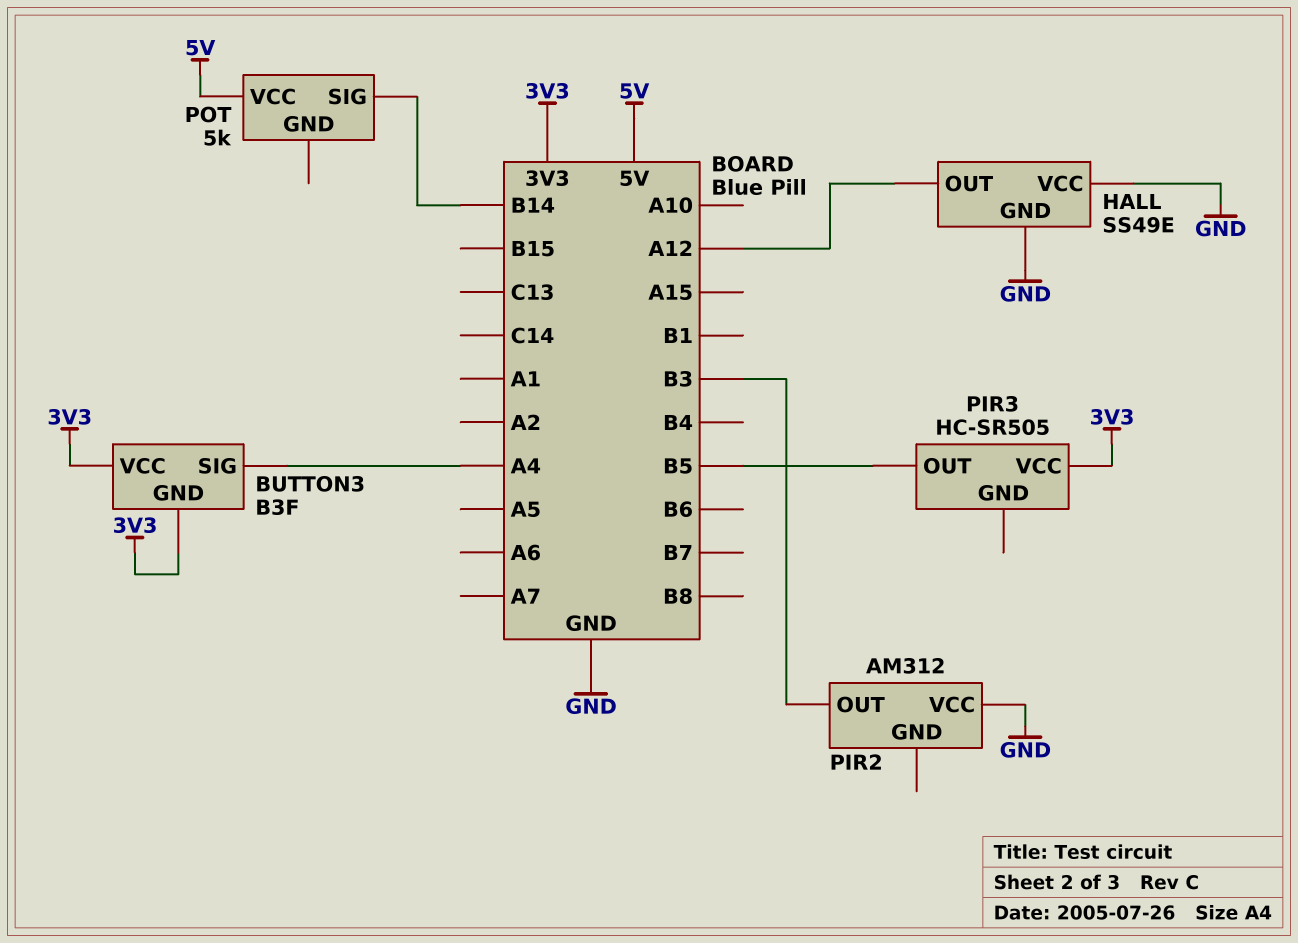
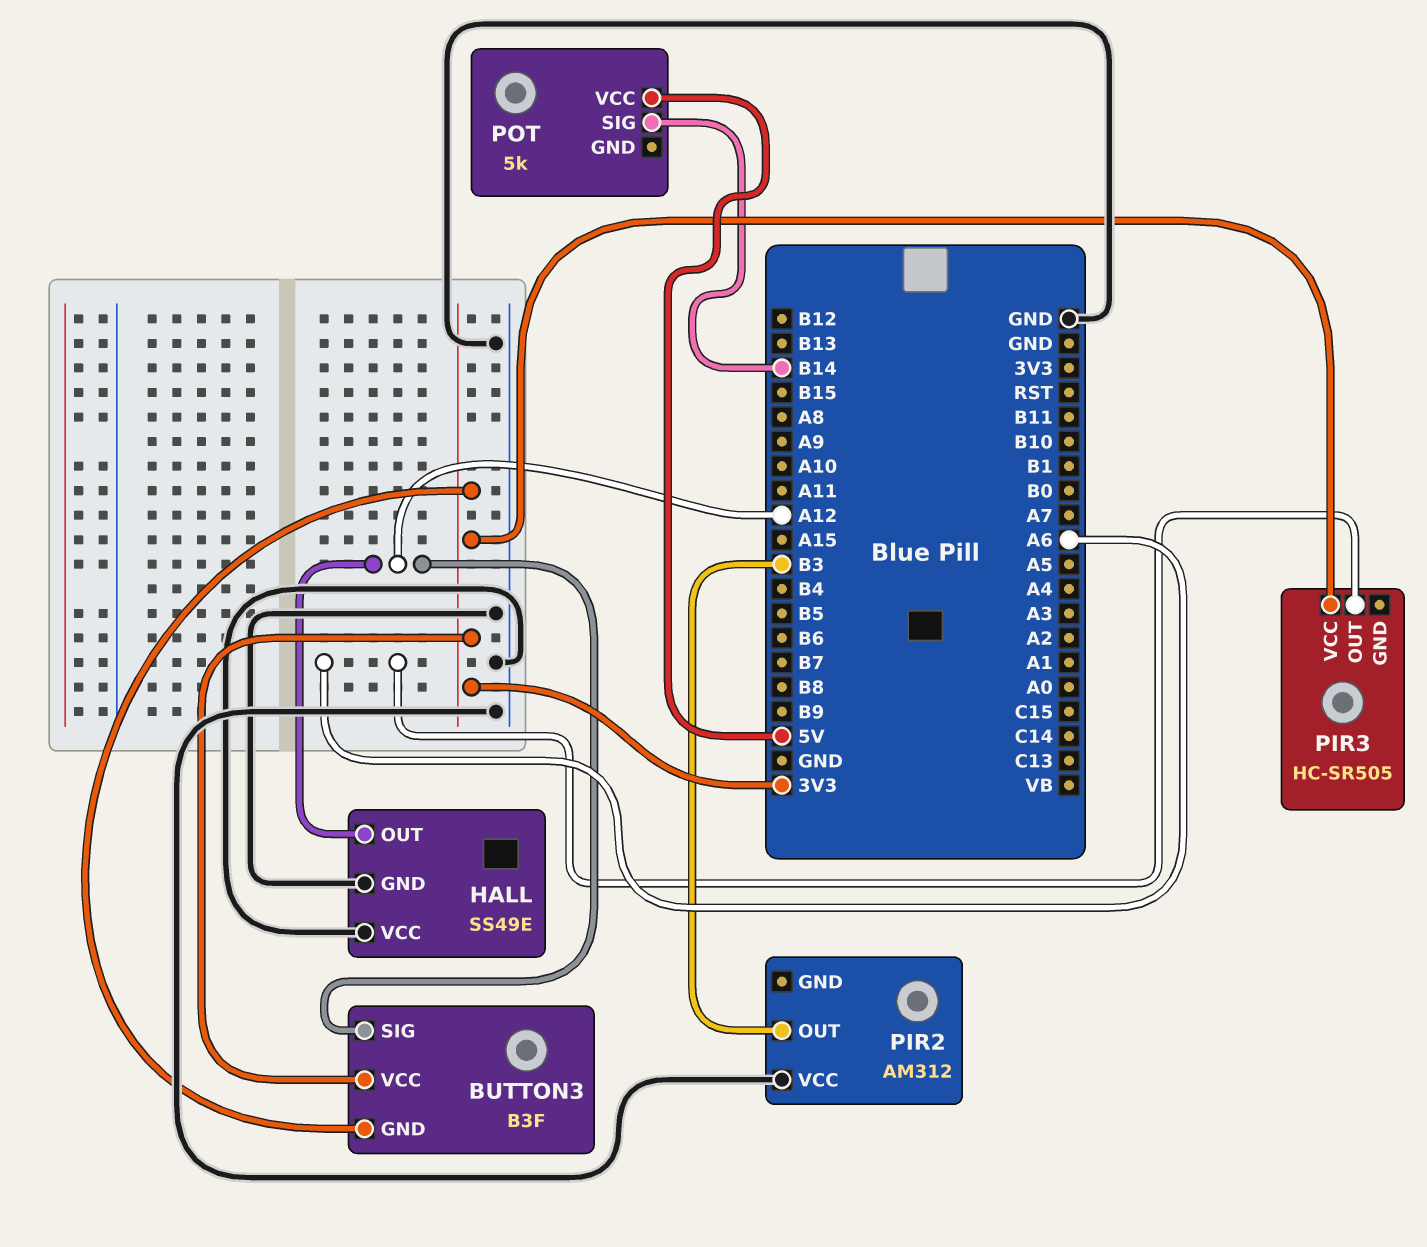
BUTTON3 pin SIG: A4 -> A12
PIR3 pin OUT: B5 -> A6

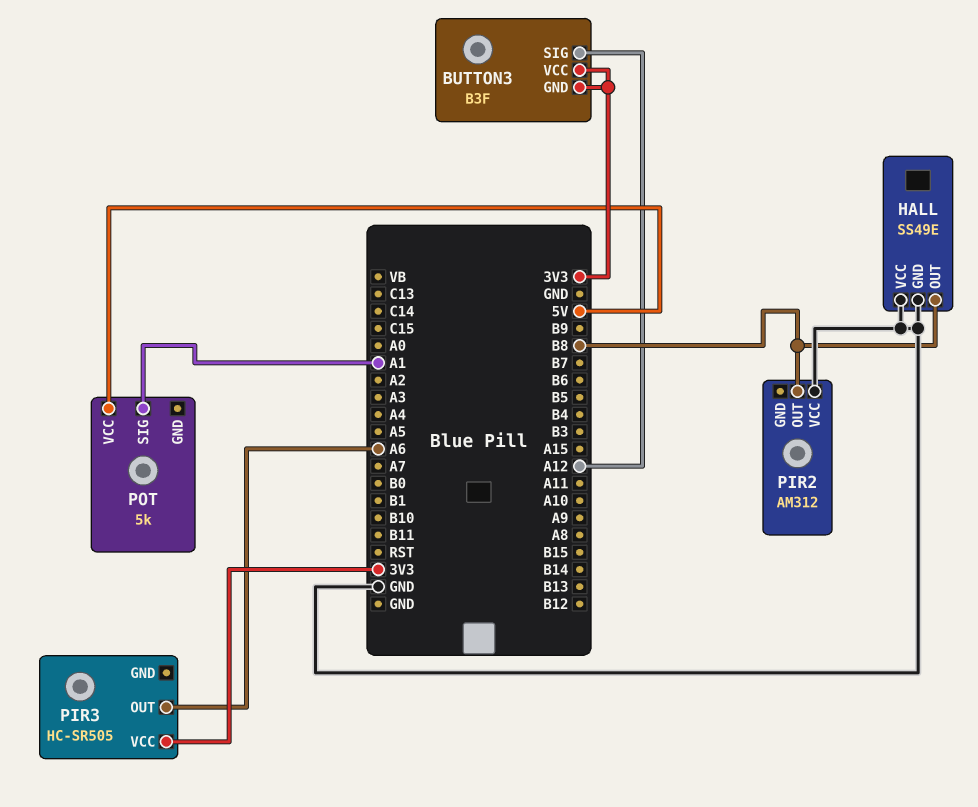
HALL pin OUT: A12 -> B8
PIR2 pin OUT: B3 -> B8
POT pin SIG: B14 -> A1

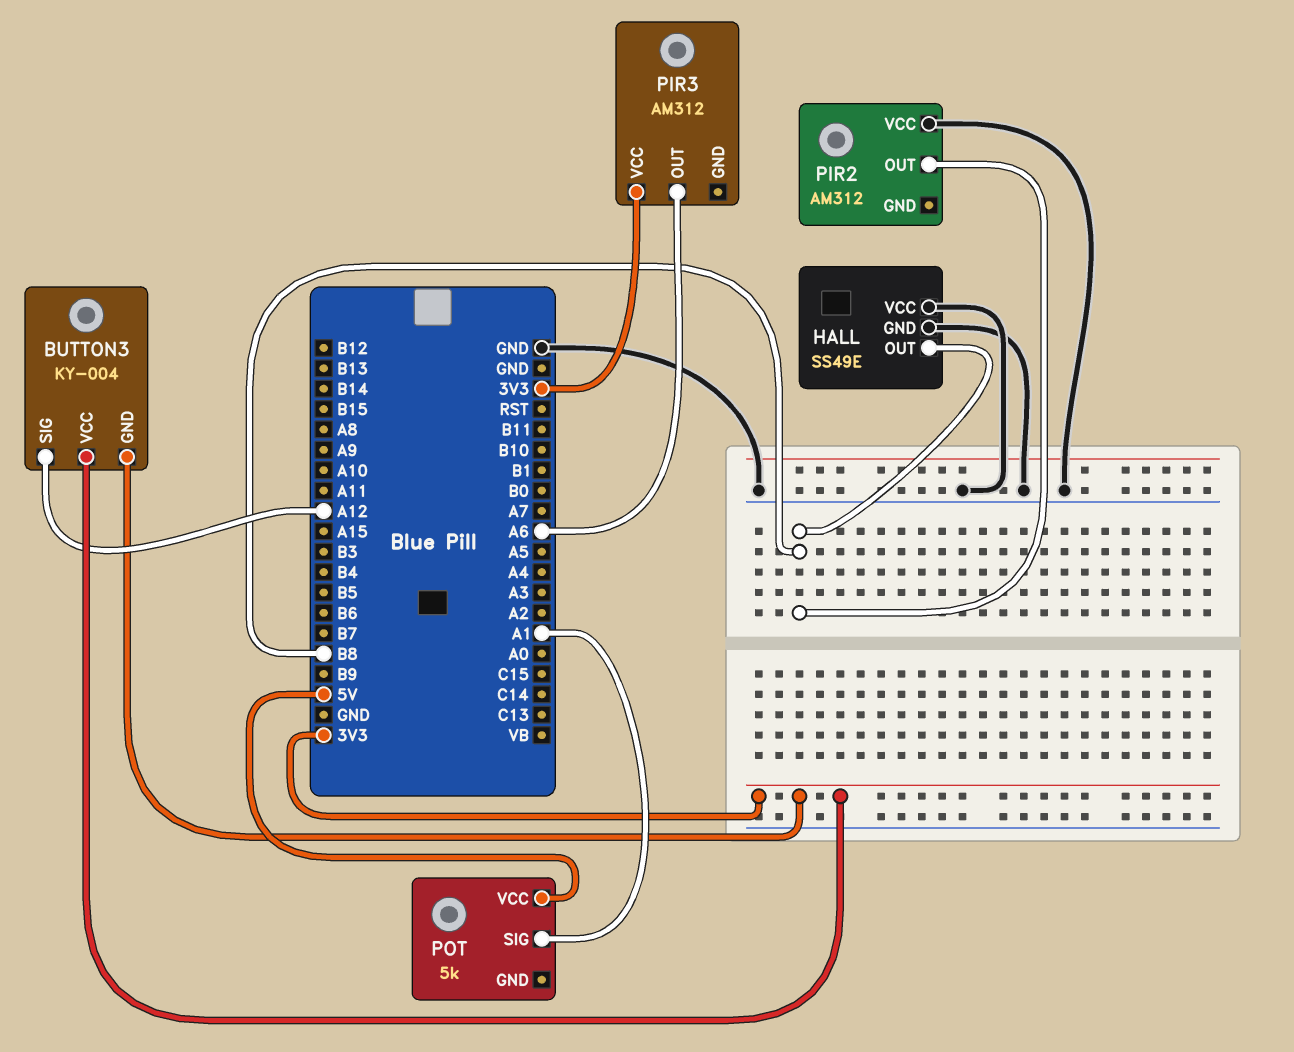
BUTTON3: B3F -> KY-004
PIR3: HC-SR505 -> AM312

